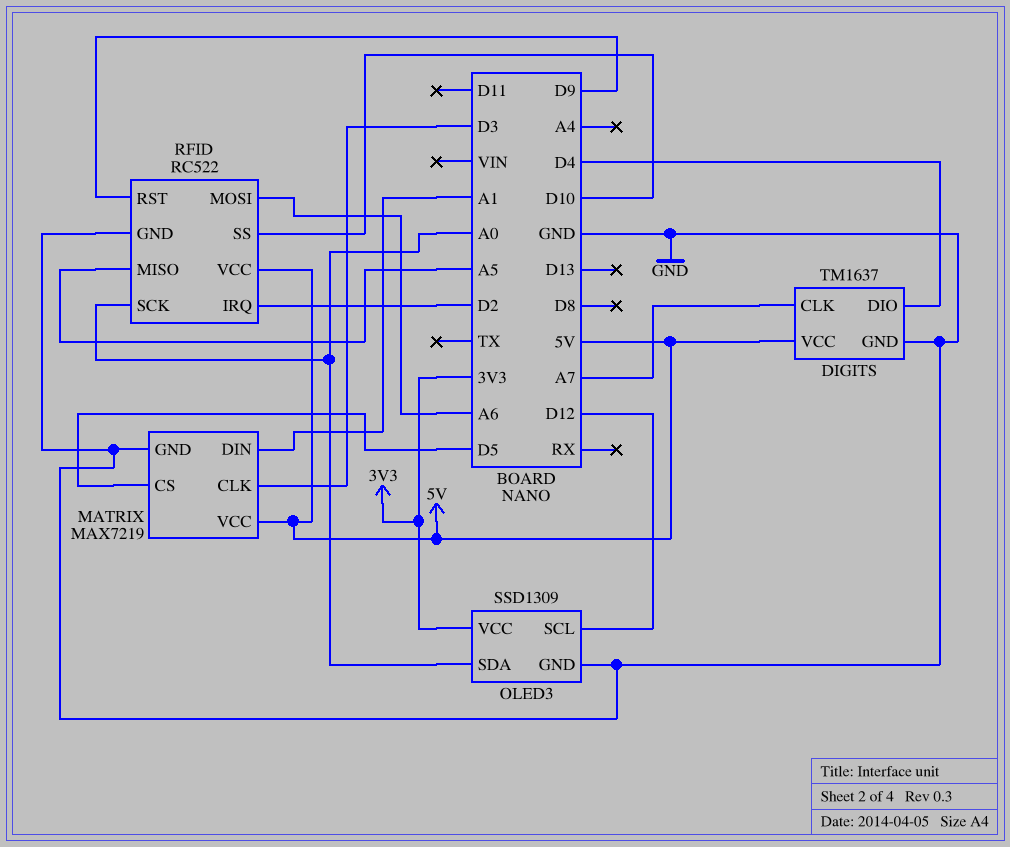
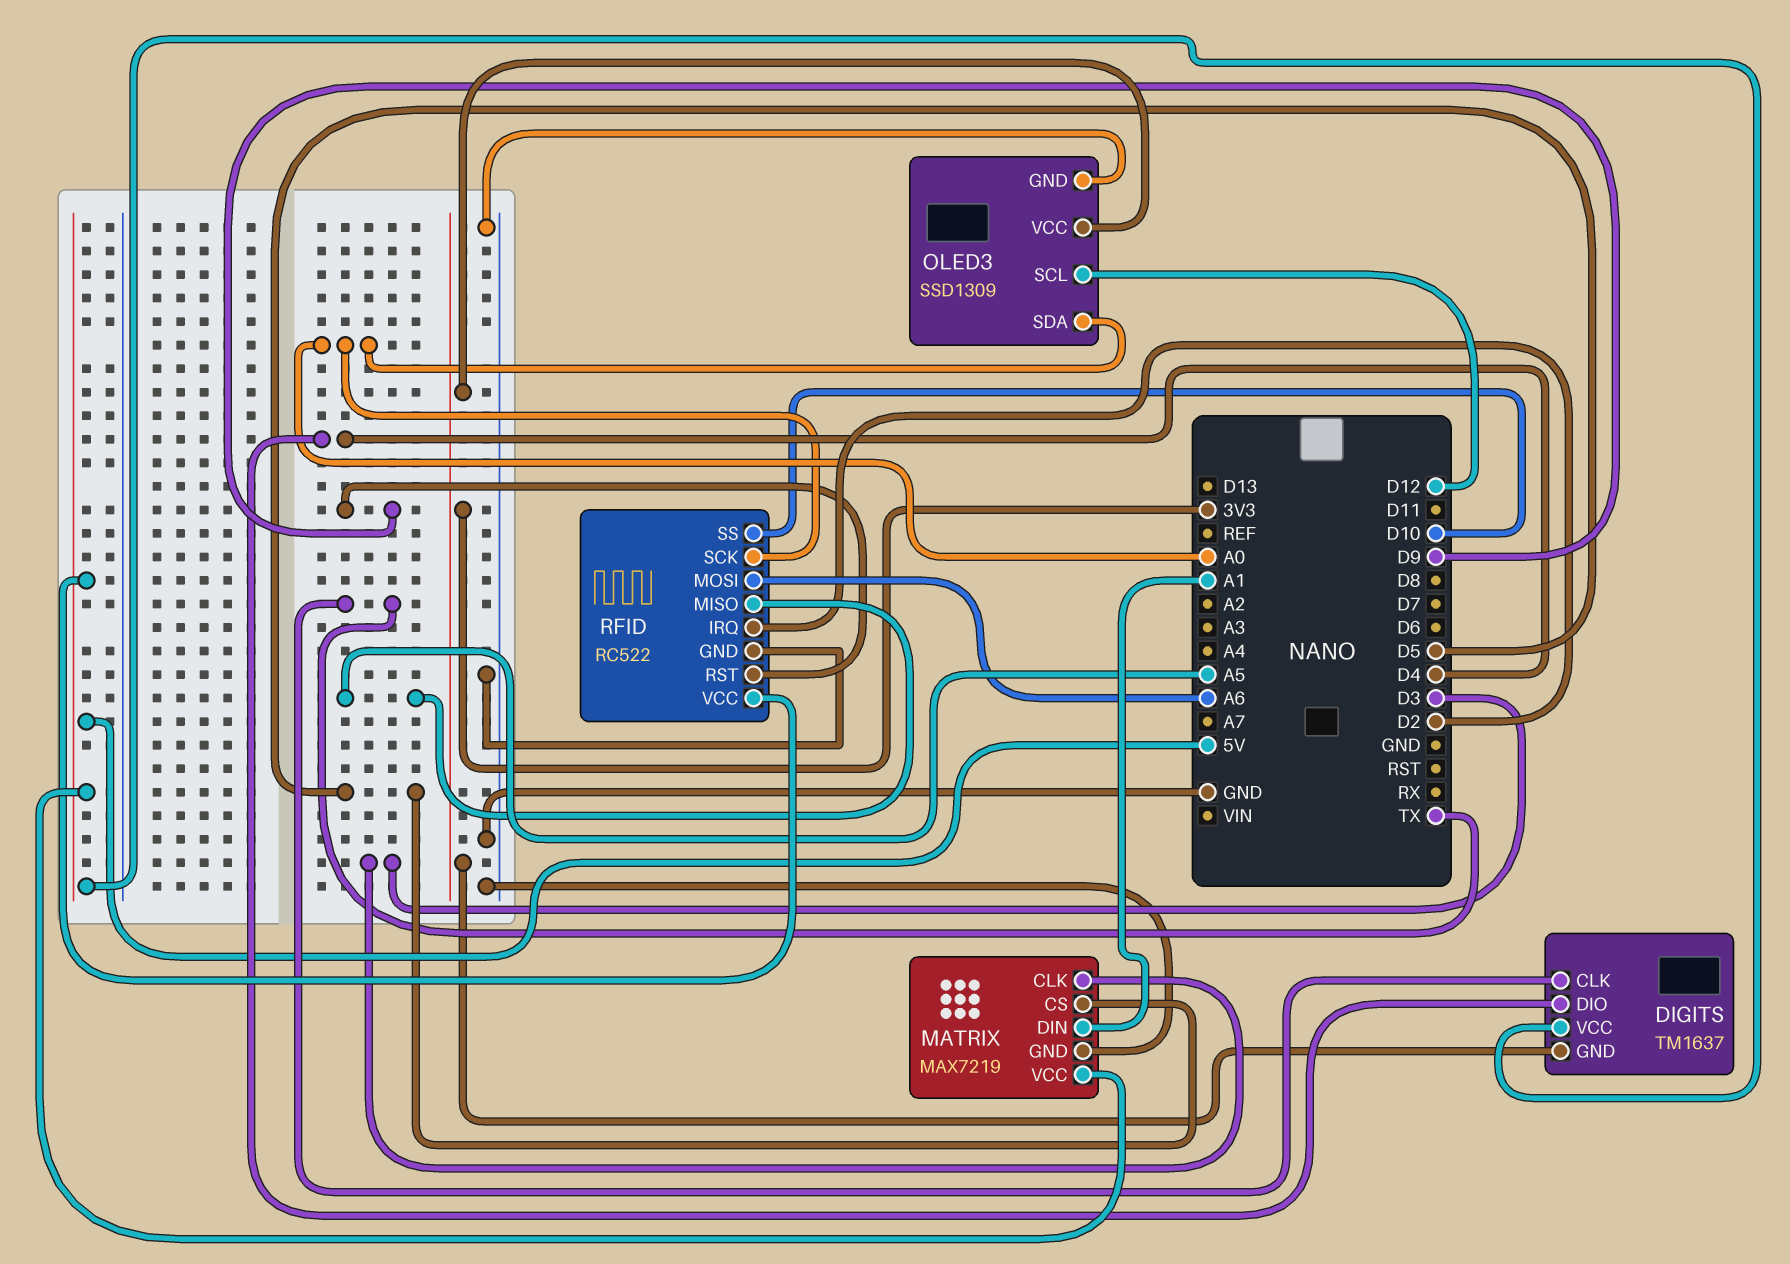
DIGITS pin CLK: A7 -> TX
DIGITS pin GND: GND -> 3V3

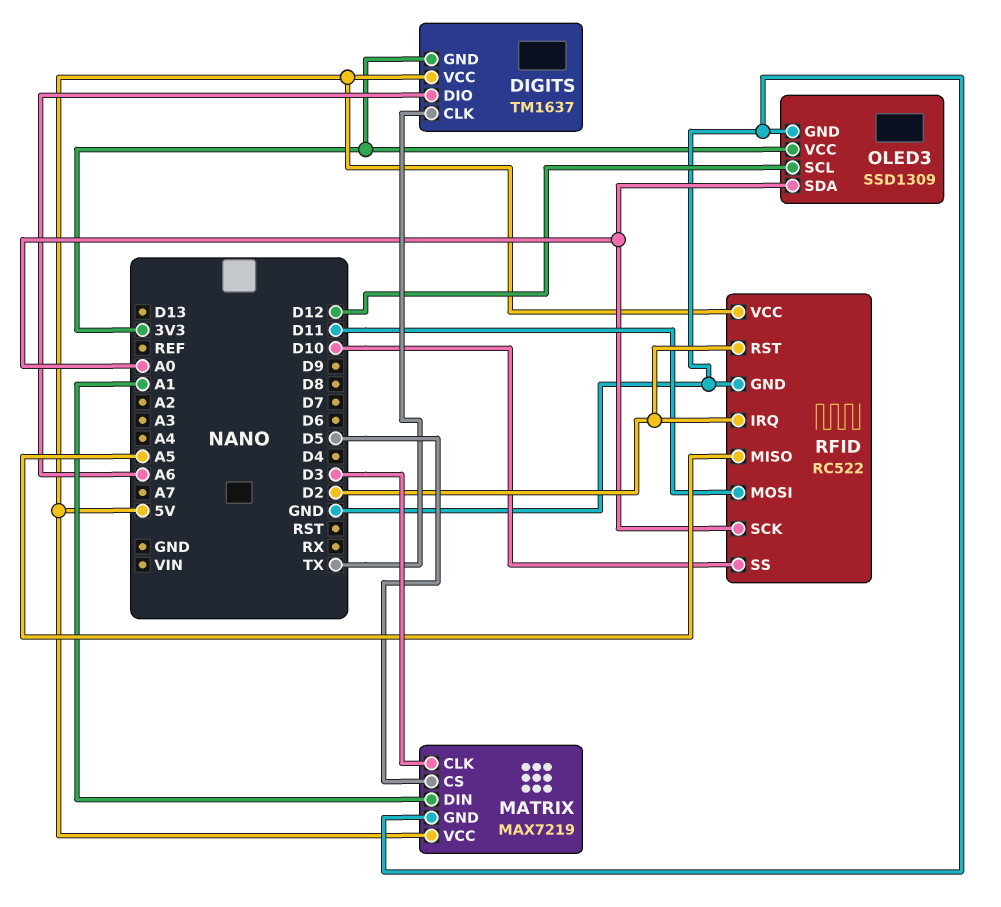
DIGITS pin DIO: D4 -> A6
RFID pin MOSI: A6 -> D11
RFID pin RST: D9 -> D2

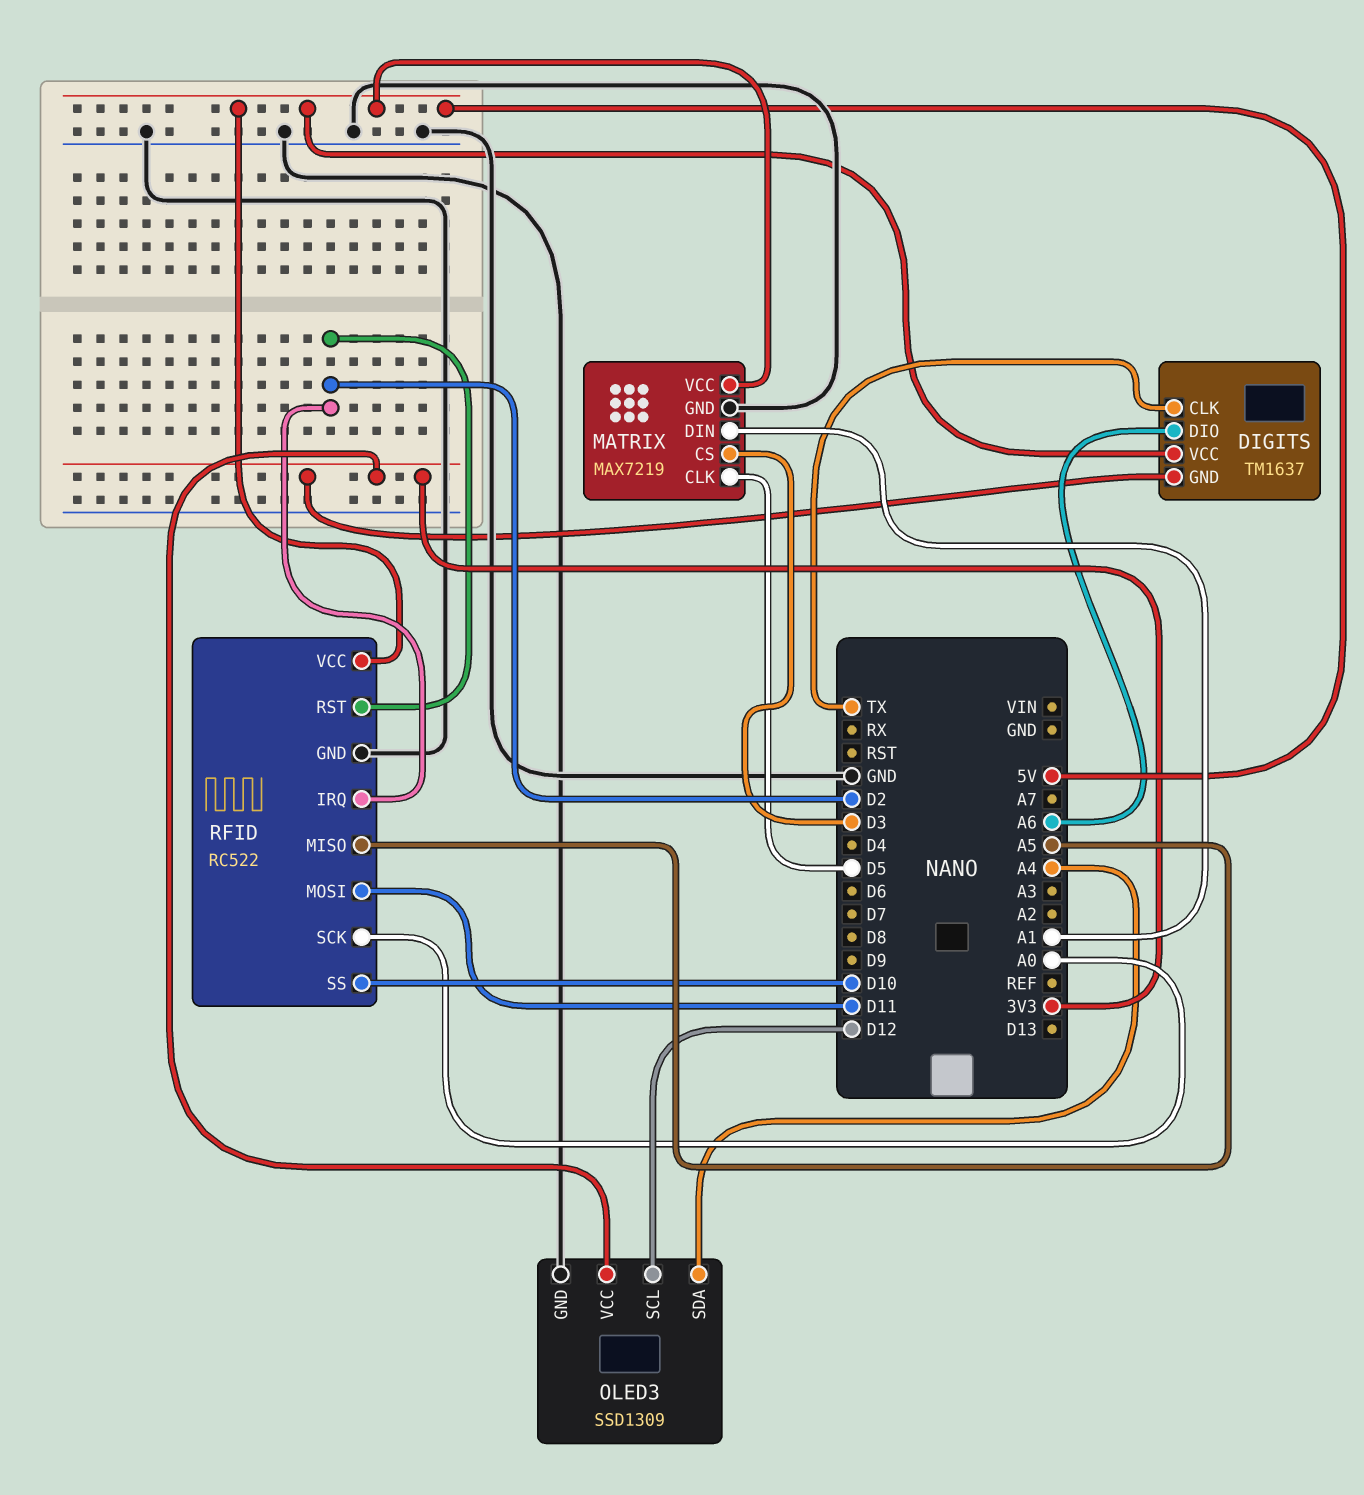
MATRIX pin CLK: D3 -> D5
MATRIX pin CS: D5 -> D3
OLED3 pin SDA: A0 -> A4

